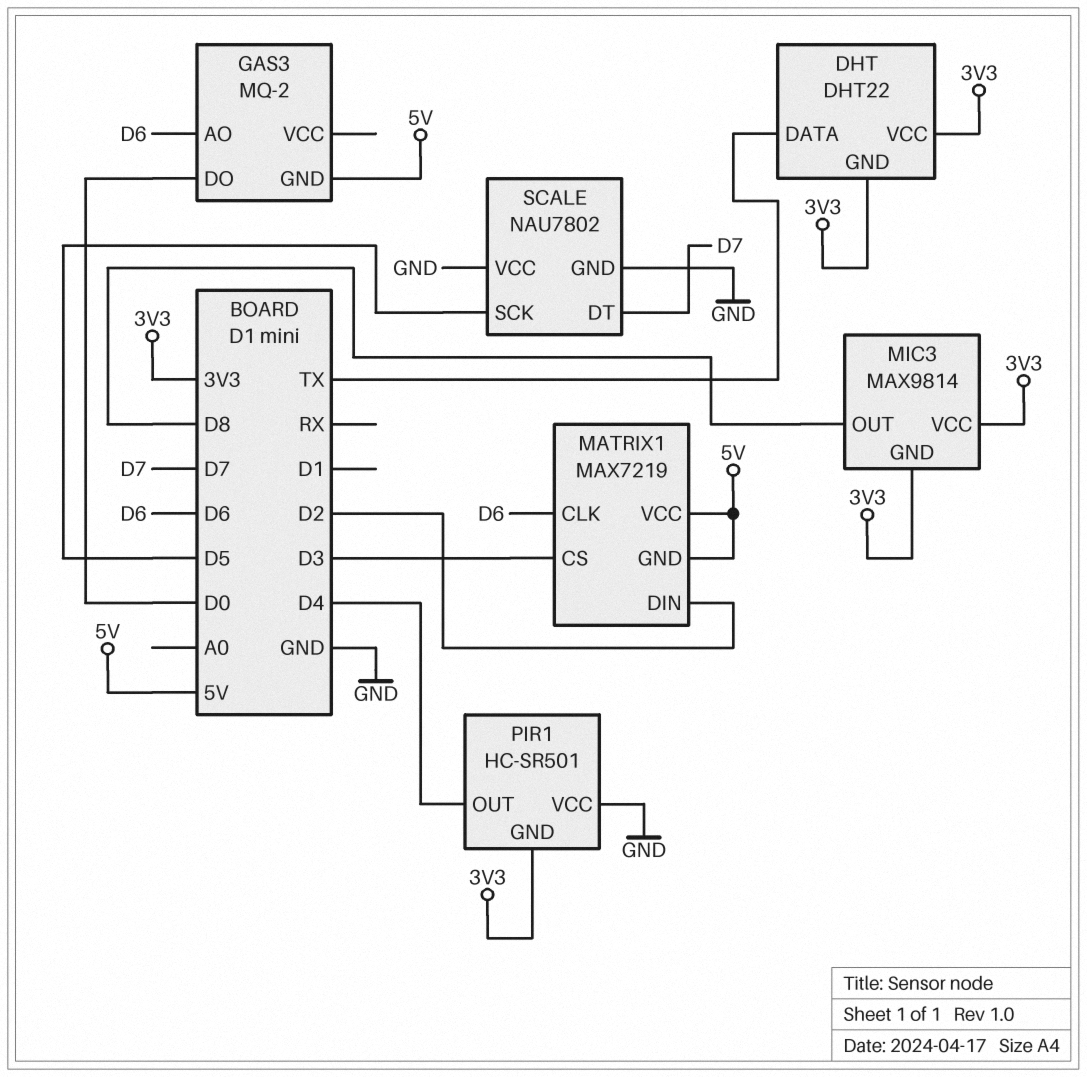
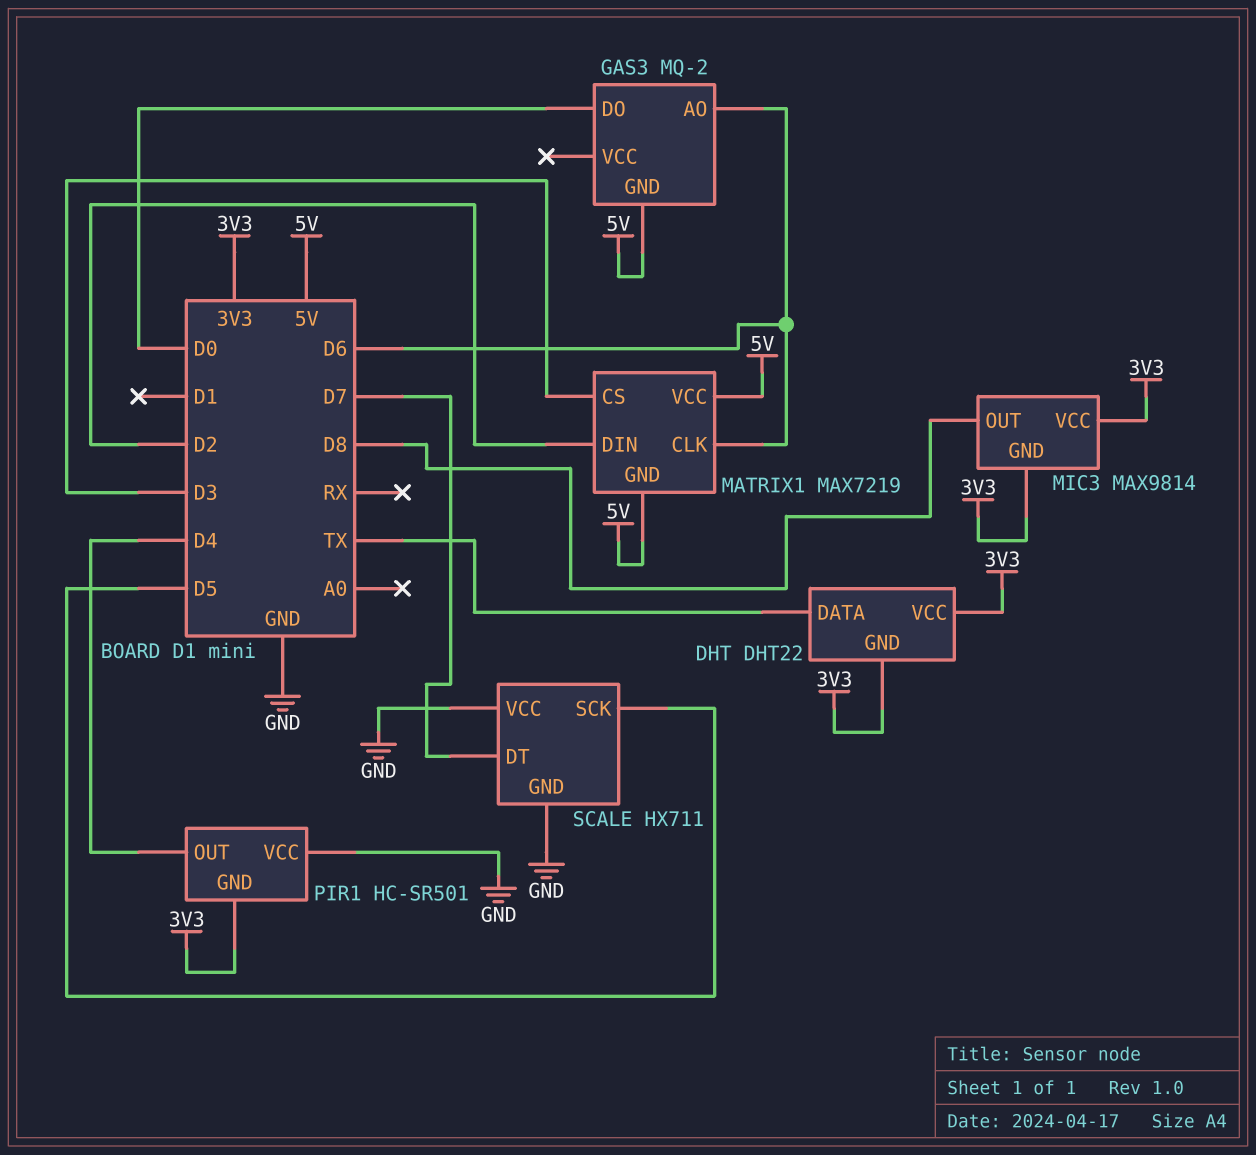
SCALE: NAU7802 -> HX711

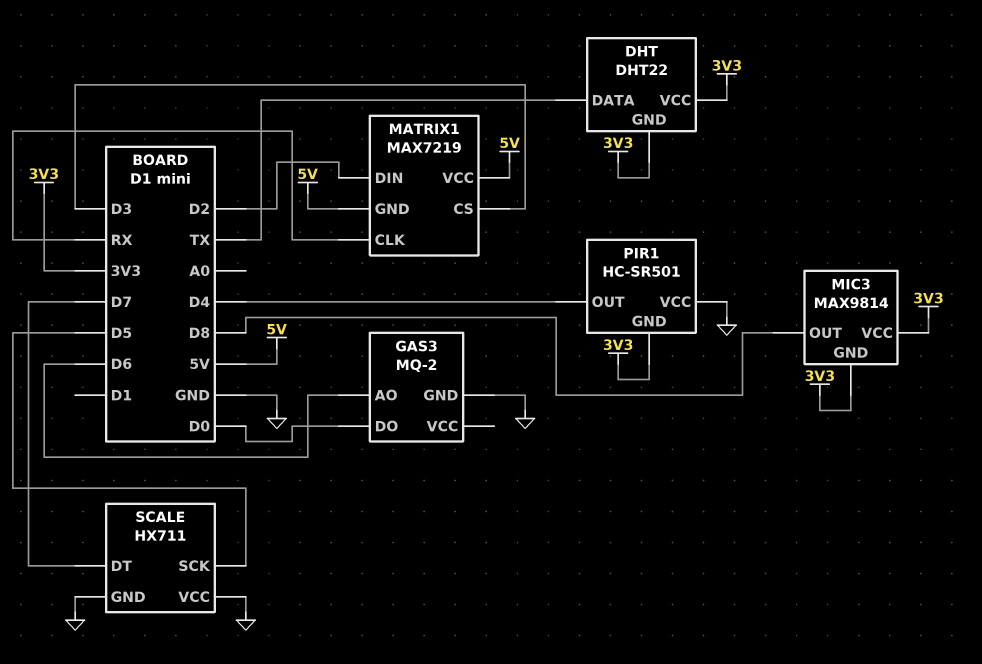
GAS3 pin GND: 5V -> GND
MATRIX1 pin CLK: D6 -> RX

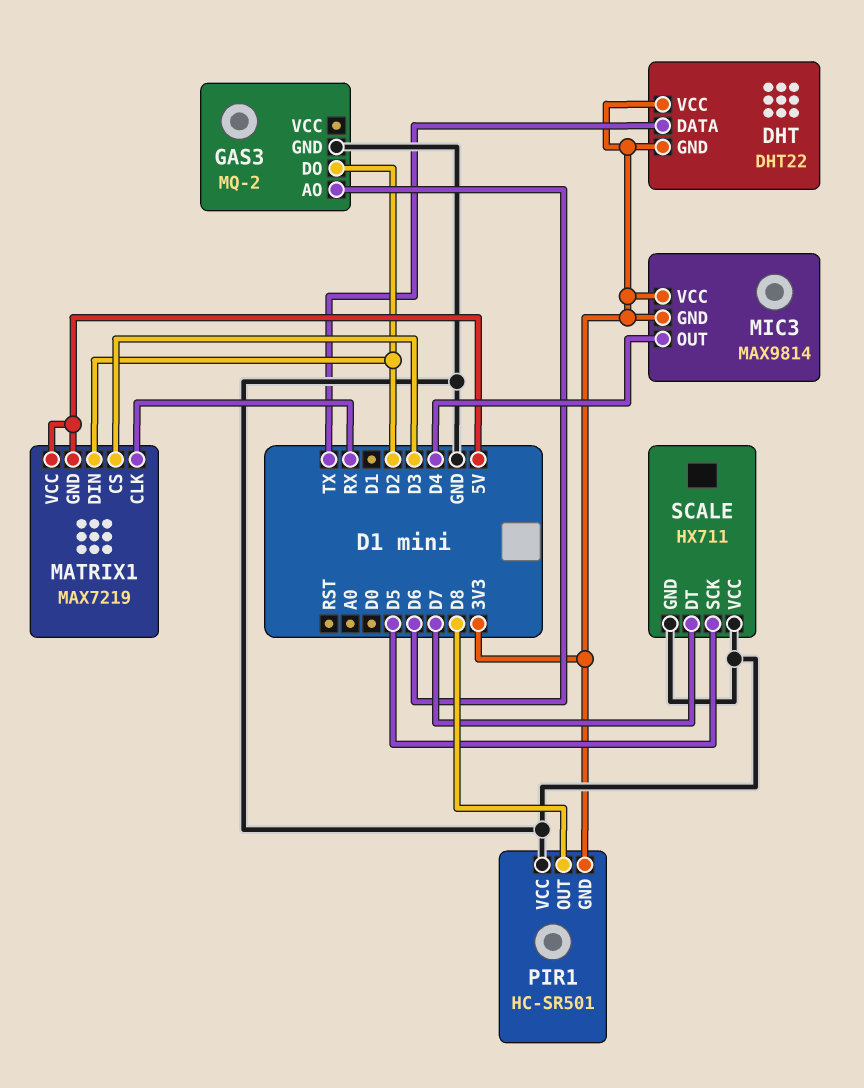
GAS3 pin DO: D0 -> D2
MIC3 pin OUT: D8 -> D4
PIR1 pin OUT: D4 -> D8

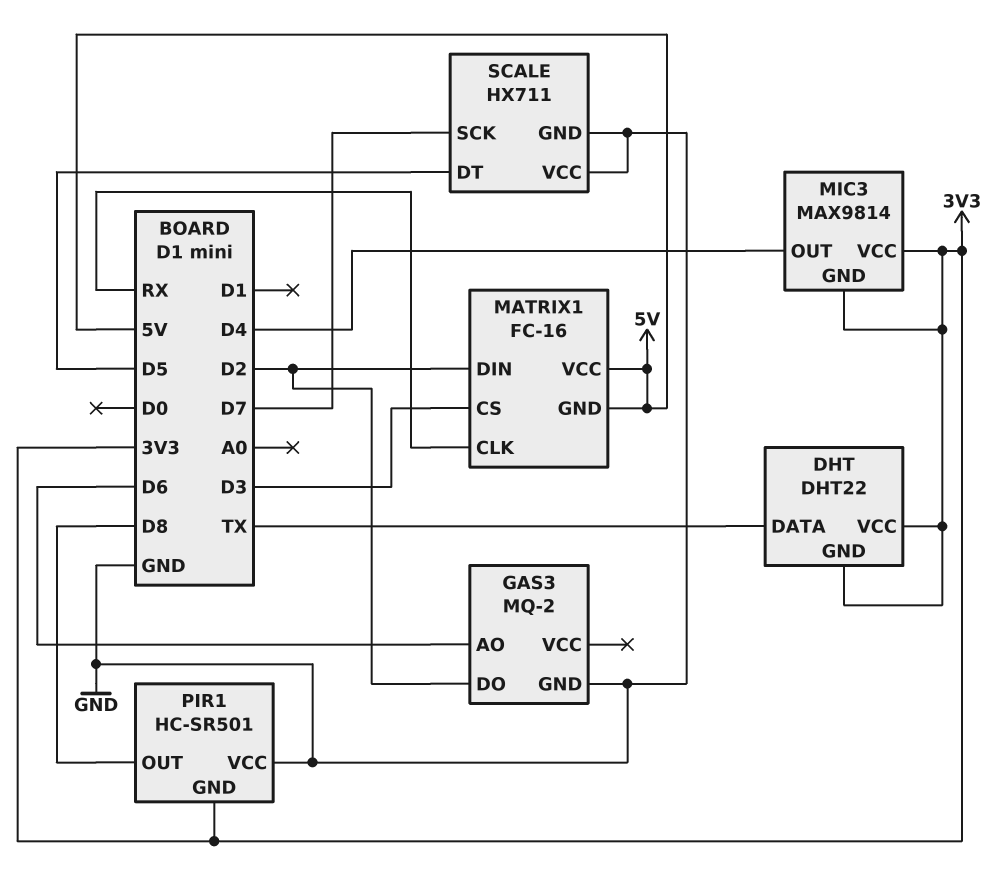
MATRIX1: MAX7219 -> FC-16
SCALE pin DT: D7 -> D5
SCALE pin SCK: D5 -> D7

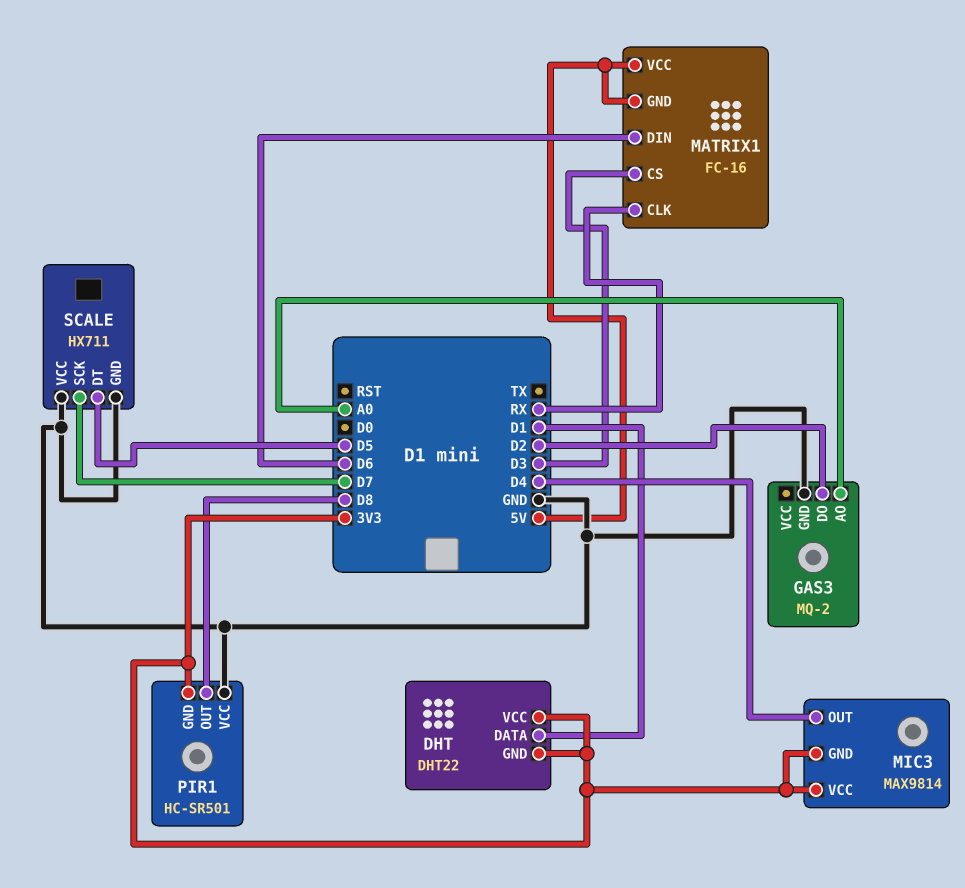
DHT pin DATA: TX -> D1
GAS3 pin AO: D6 -> A0
MATRIX1 pin DIN: D2 -> D6

